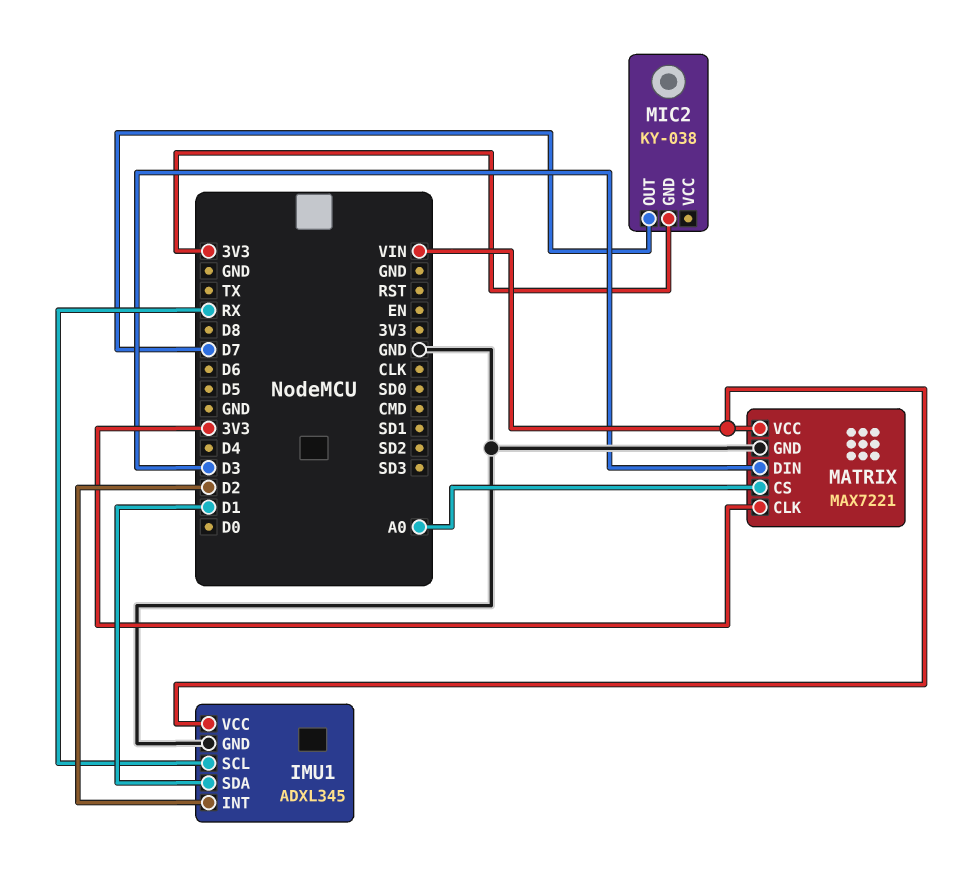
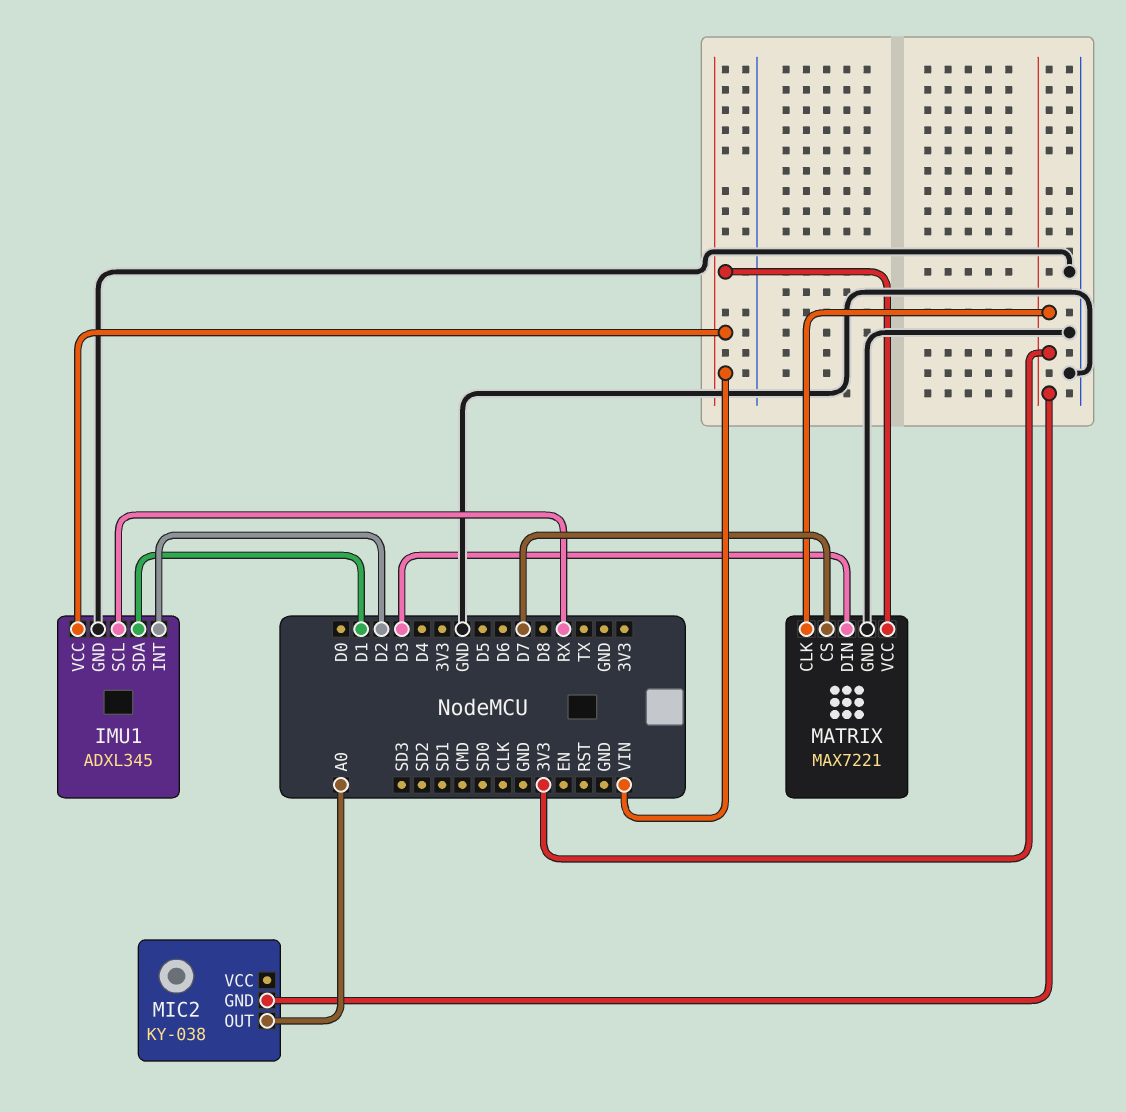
MATRIX pin CS: A0 -> D7
MIC2 pin OUT: D7 -> A0

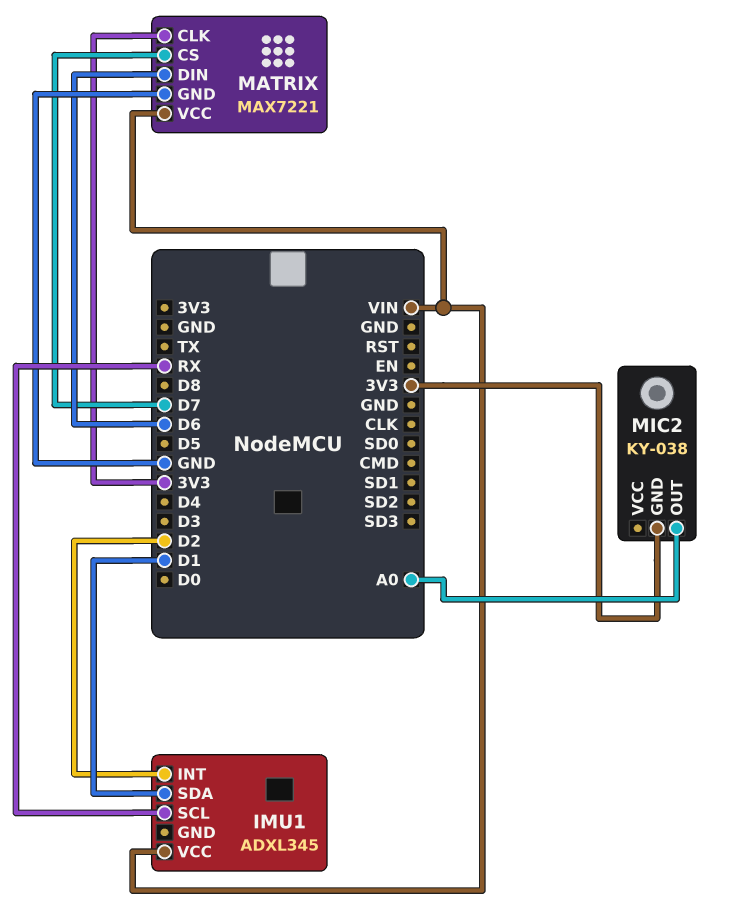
IMU1 pin GND: GND -> none
MATRIX pin DIN: D3 -> D6

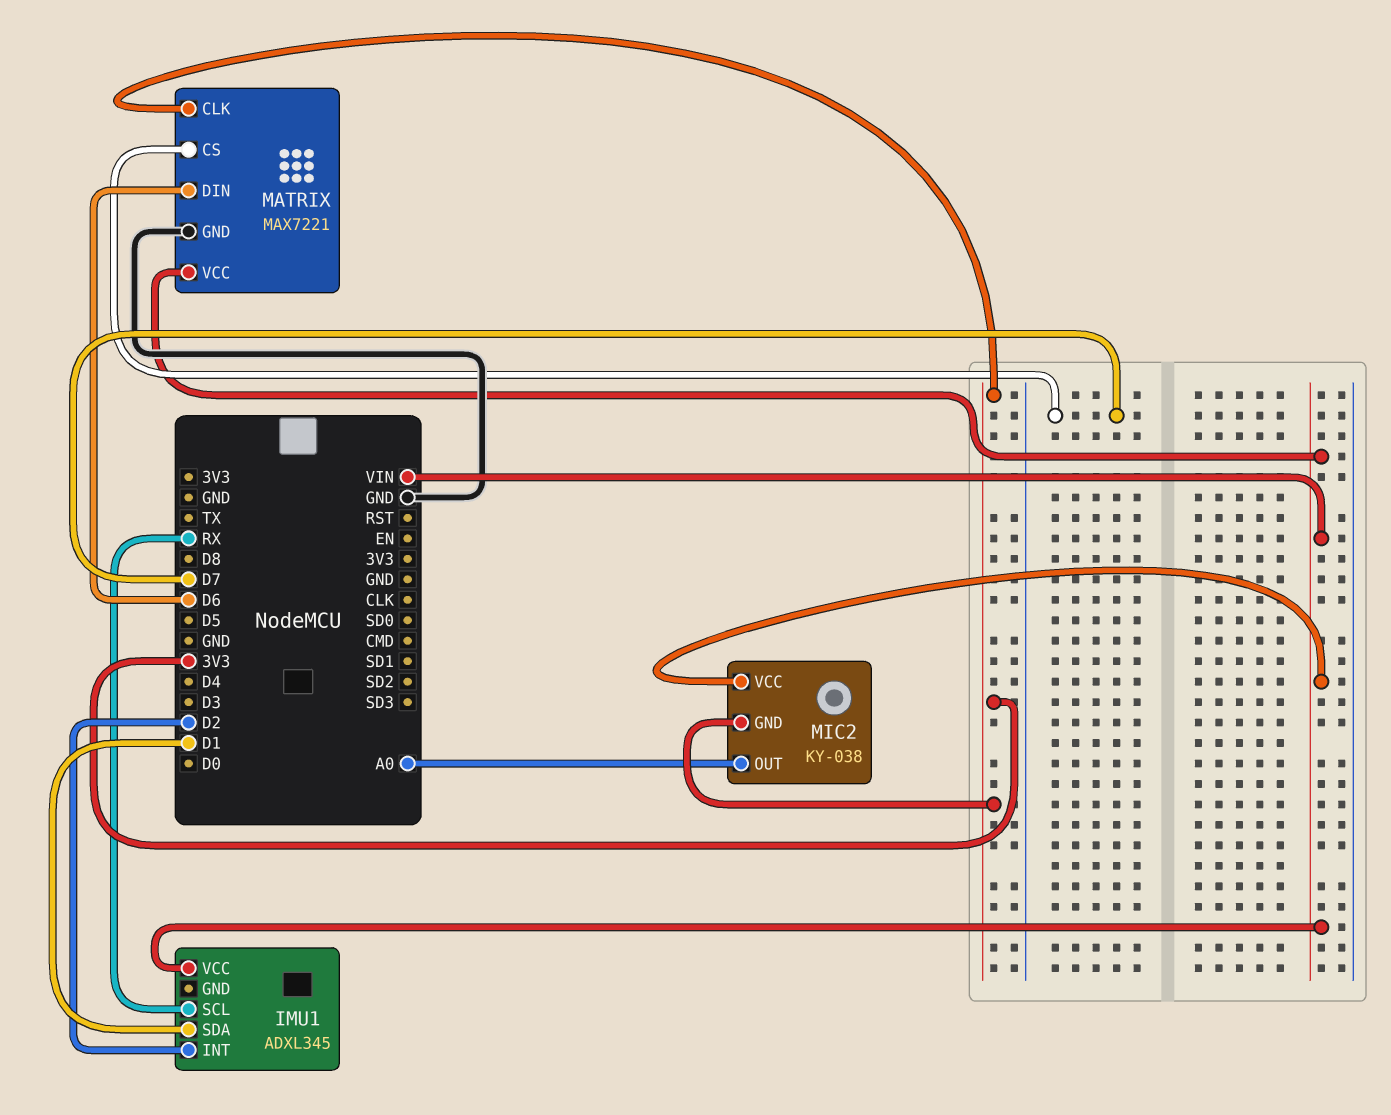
MIC2 pin VCC: none -> VIN

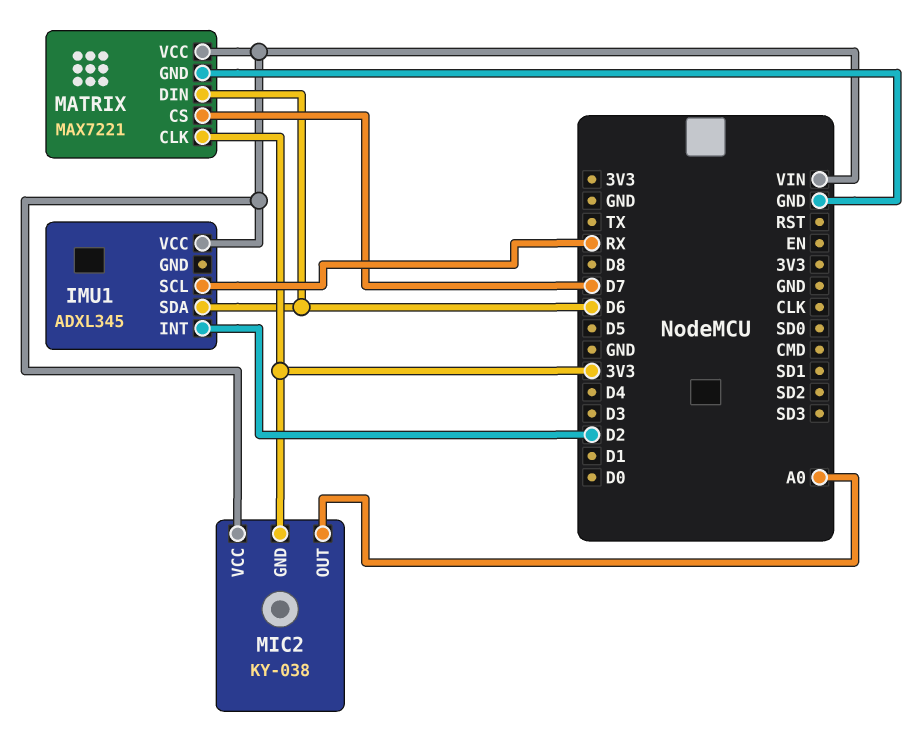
IMU1 pin SDA: D1 -> D6

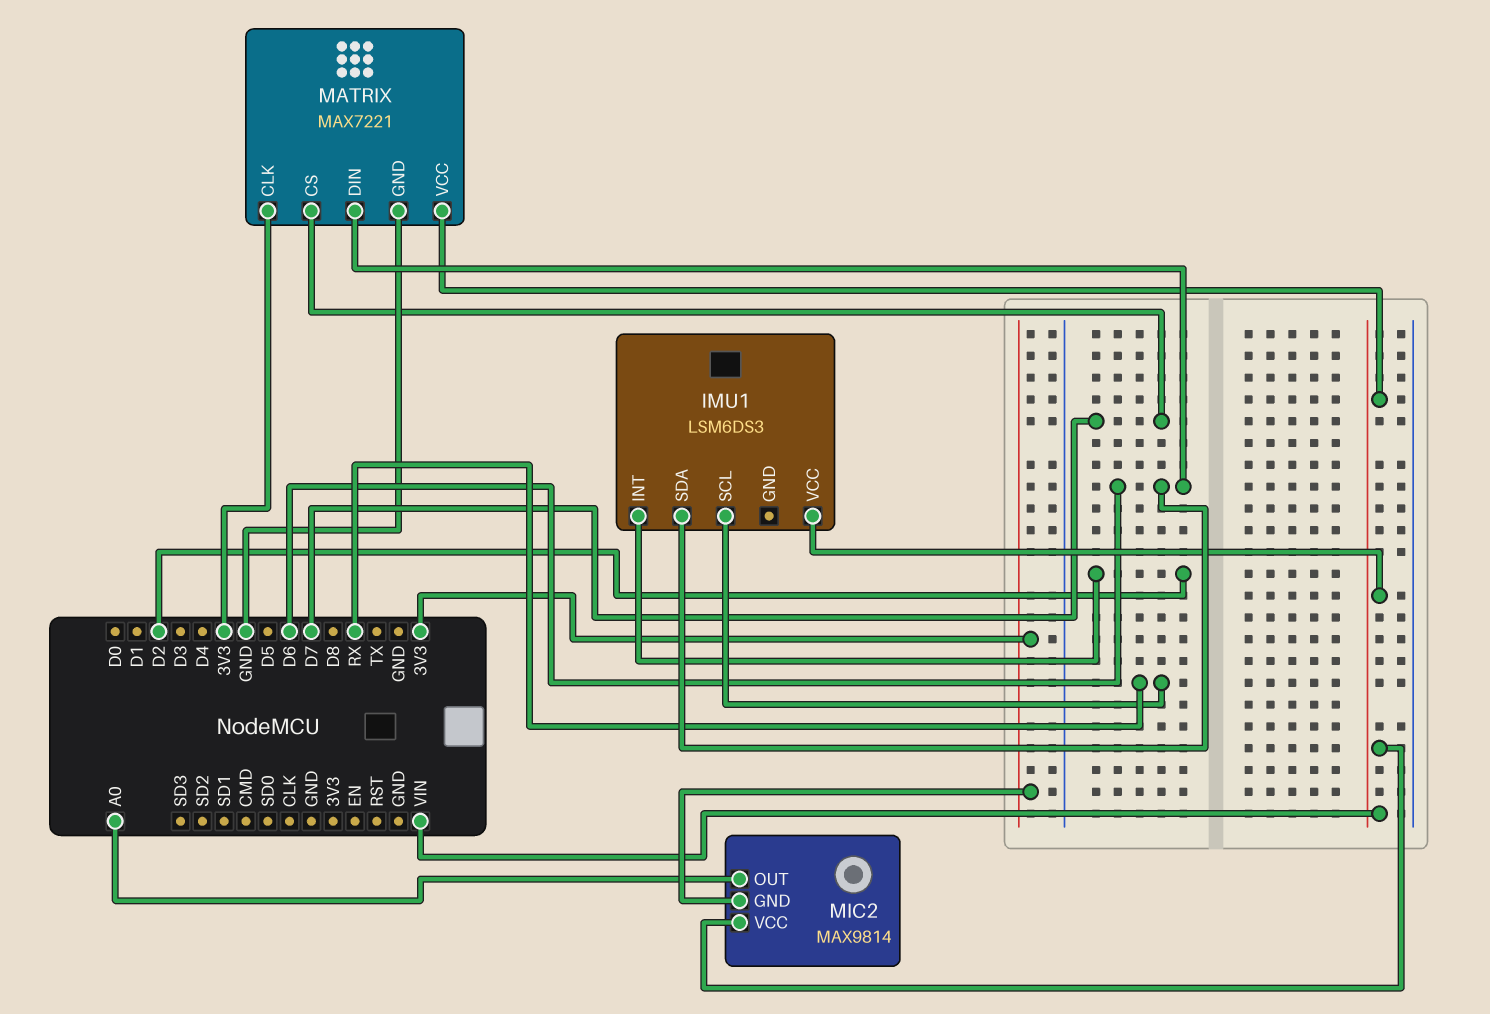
IMU1: ADXL345 -> LSM6DS3
MIC2: KY-038 -> MAX9814

